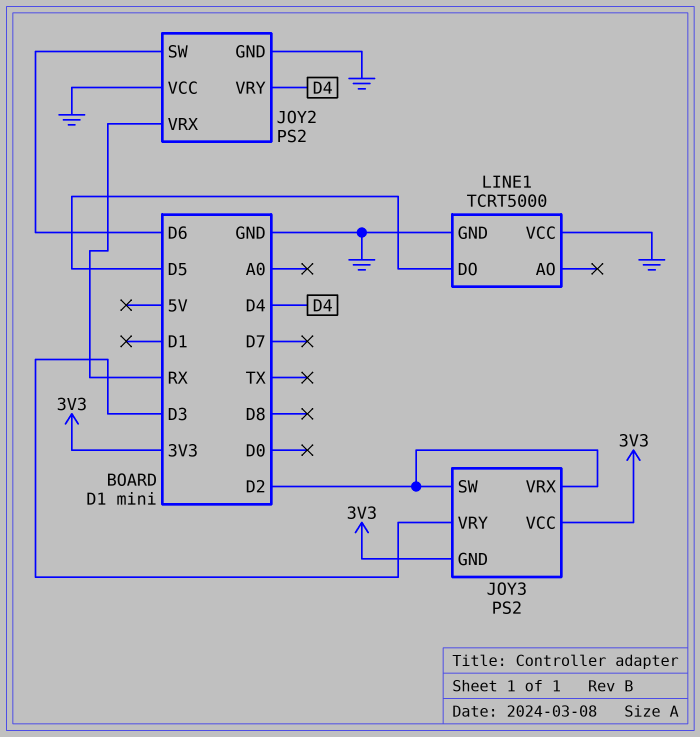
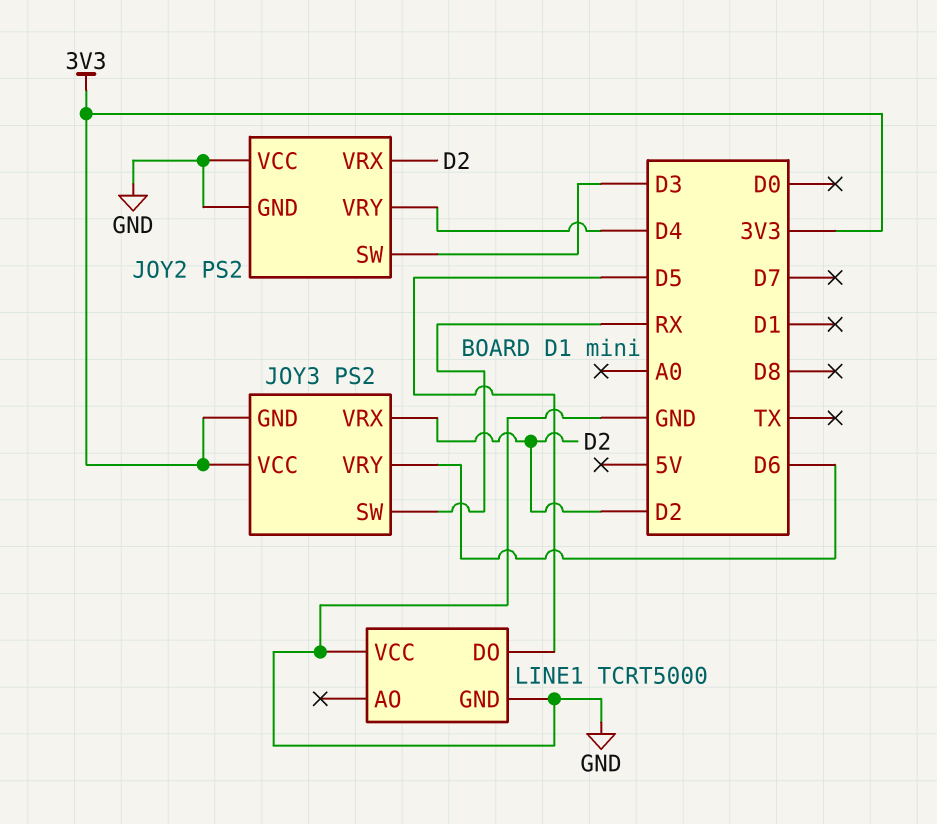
JOY2 pin SW: D6 -> D3
JOY2 pin VRX: RX -> D2
JOY3 pin SW: D2 -> RX
JOY3 pin VRY: D3 -> D6

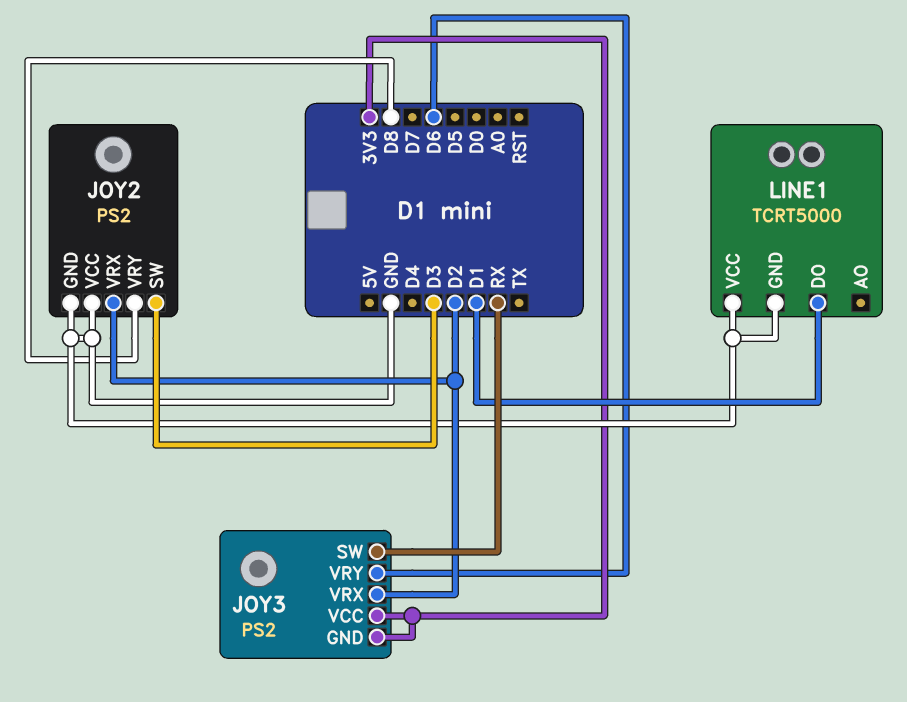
JOY2 pin VRY: D4 -> D8
LINE1 pin DO: D5 -> D1

